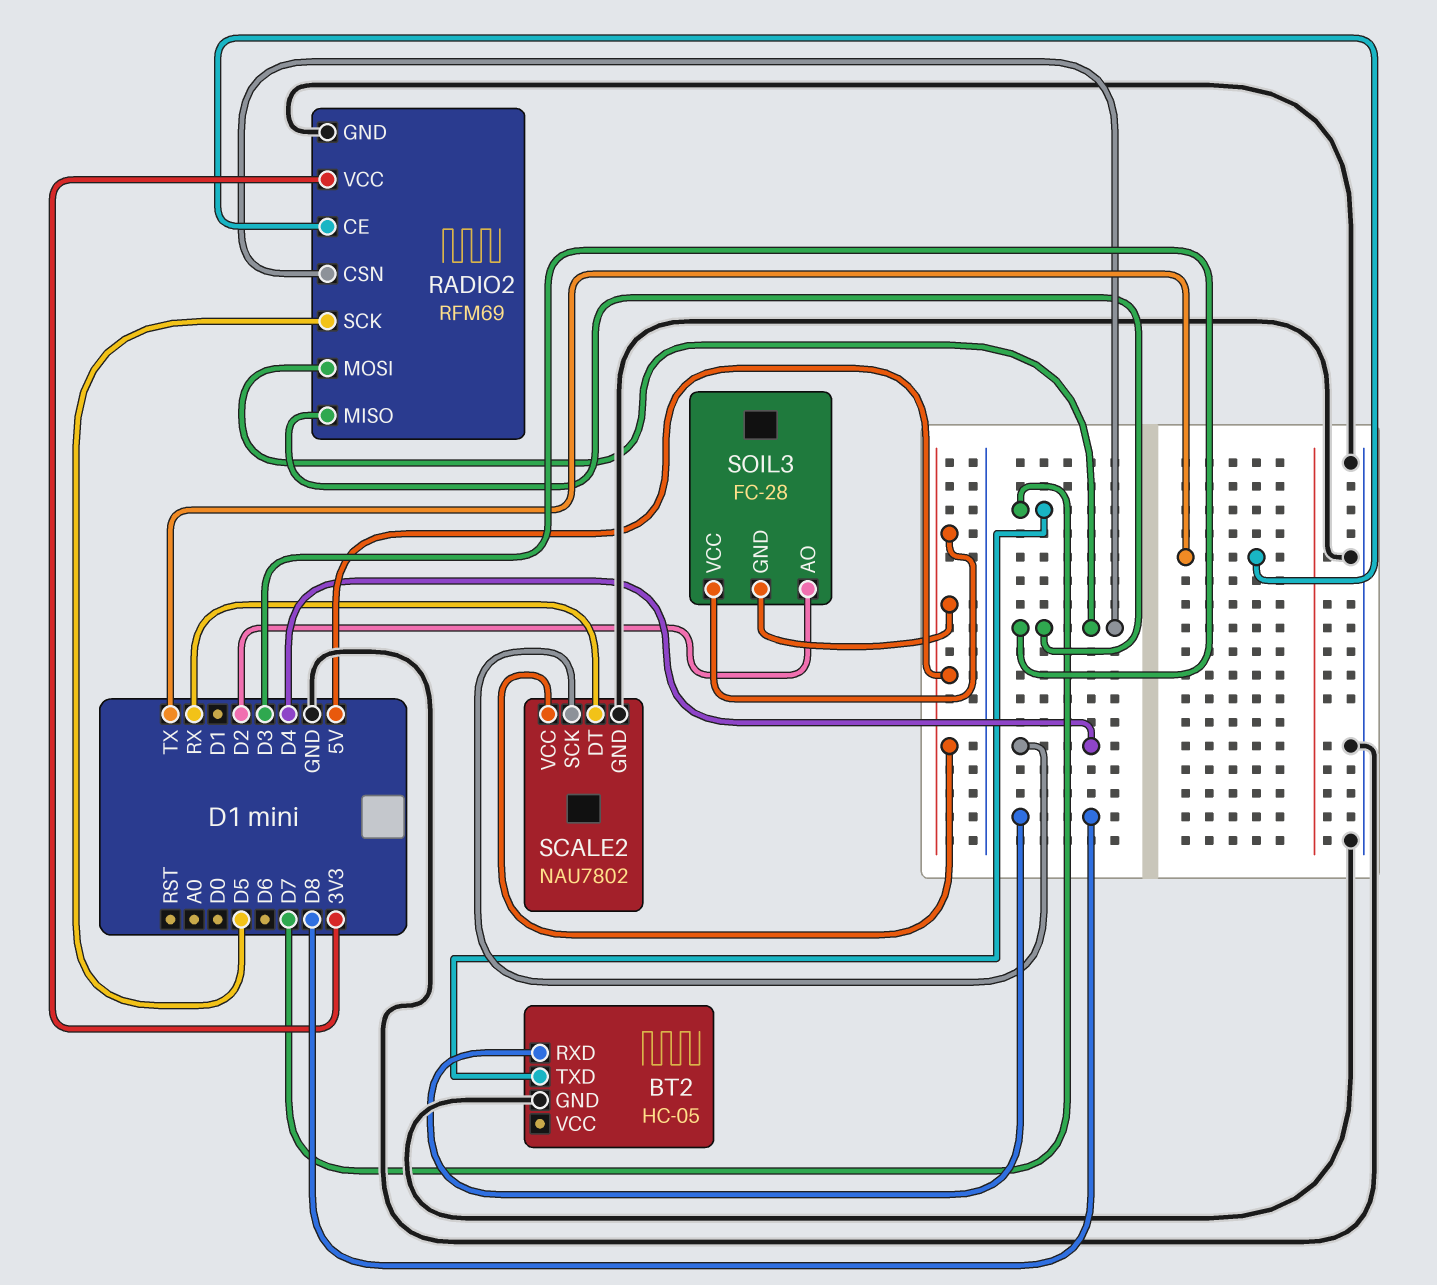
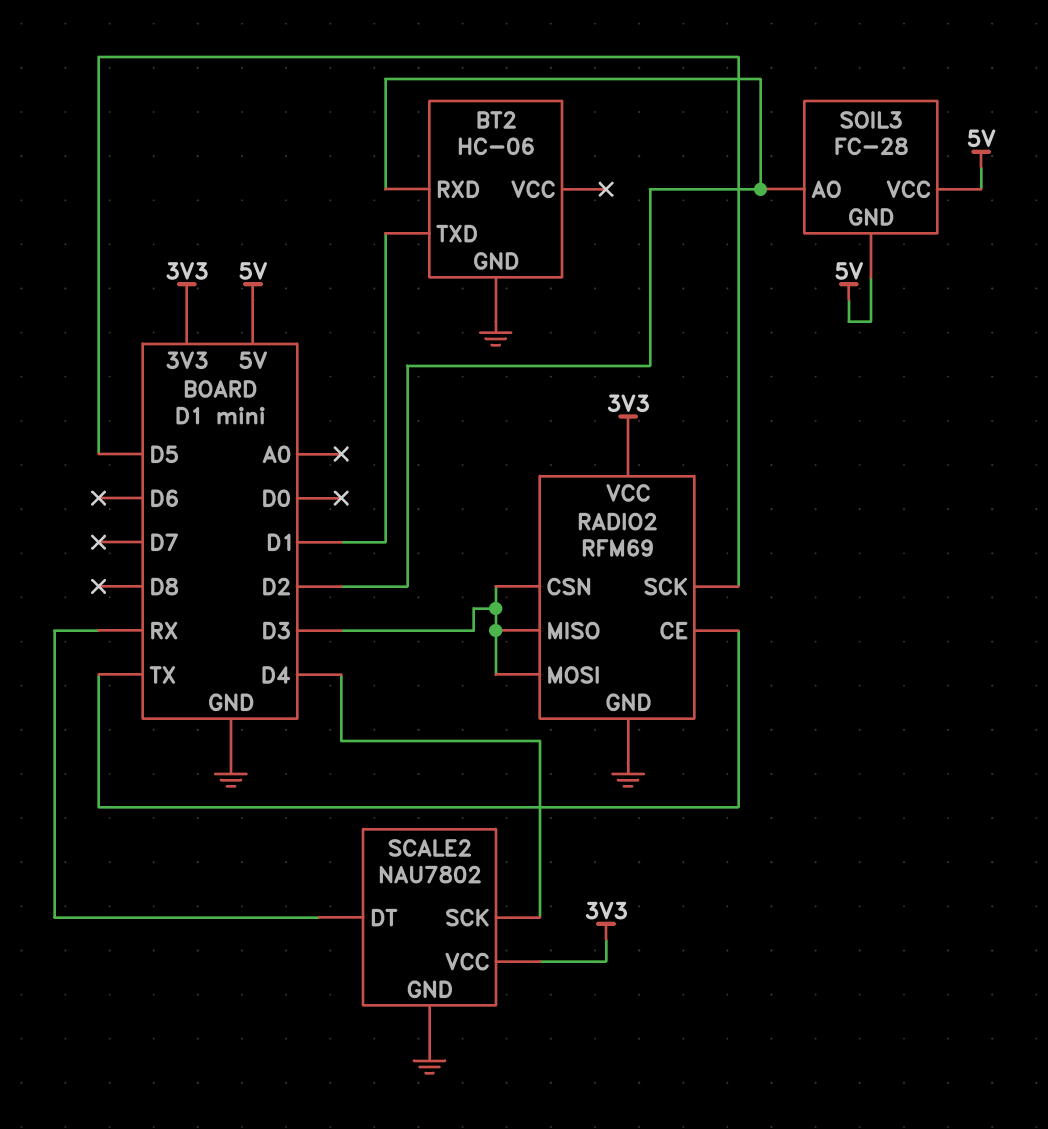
BT2: HC-05 -> HC-06
BT2 pin RXD: D8 -> D2
BT2 pin TXD: D7 -> D1
SCALE2 pin VCC: 5V -> 3V3

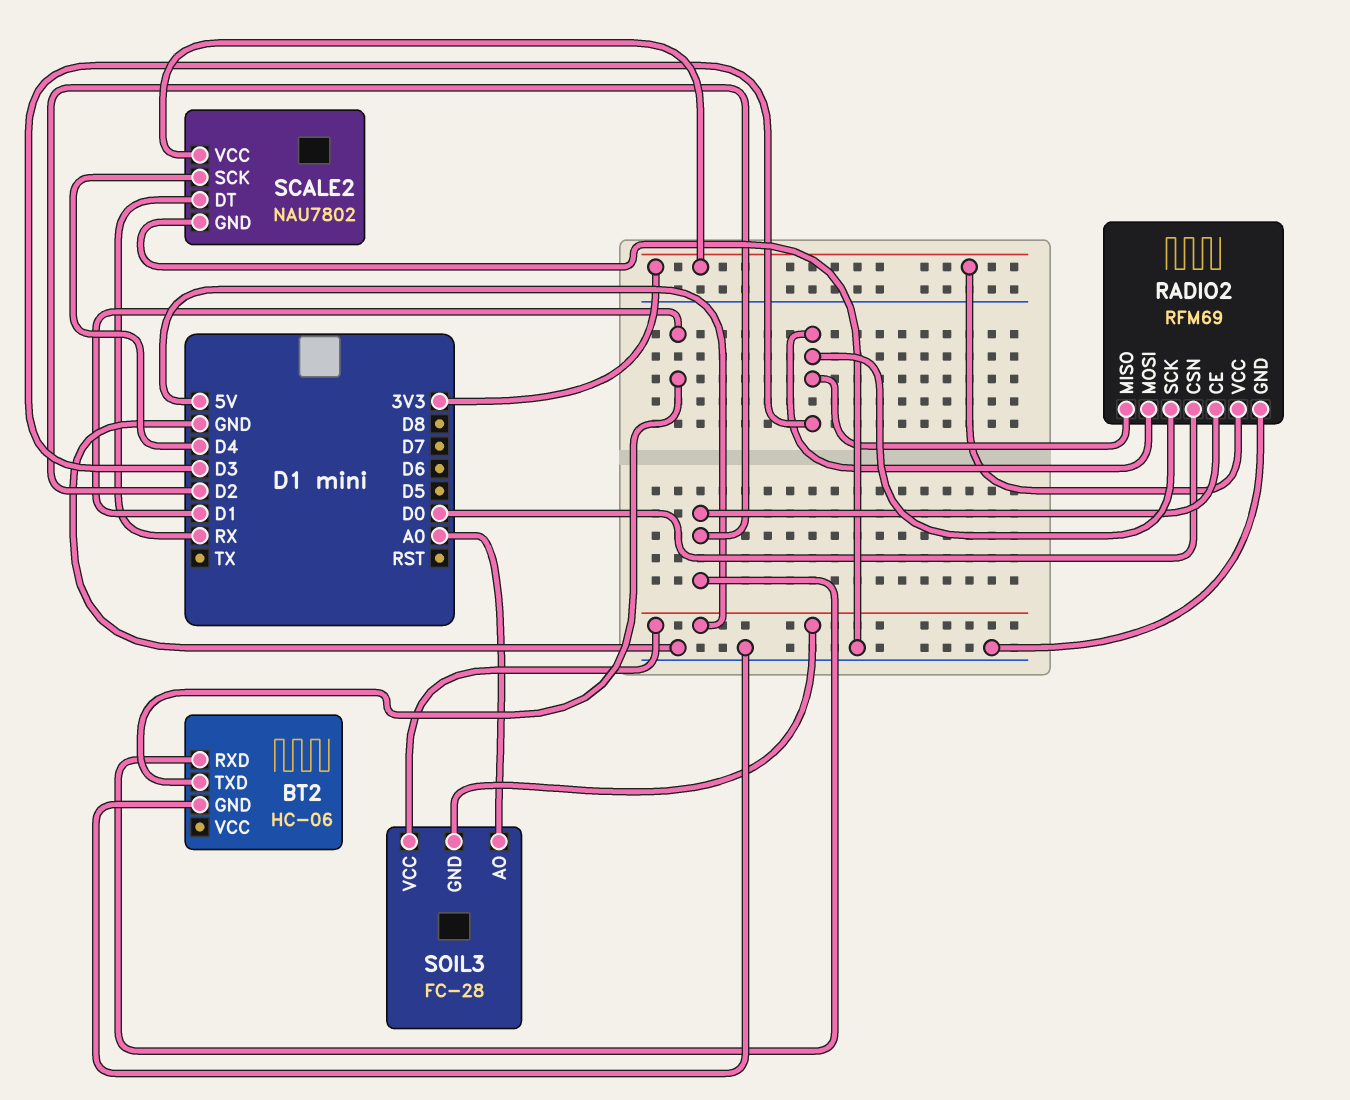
RADIO2 pin CE: TX -> D2
RADIO2 pin CSN: D3 -> D0
RADIO2 pin SCK: D5 -> D3
SOIL3 pin AO: D2 -> A0

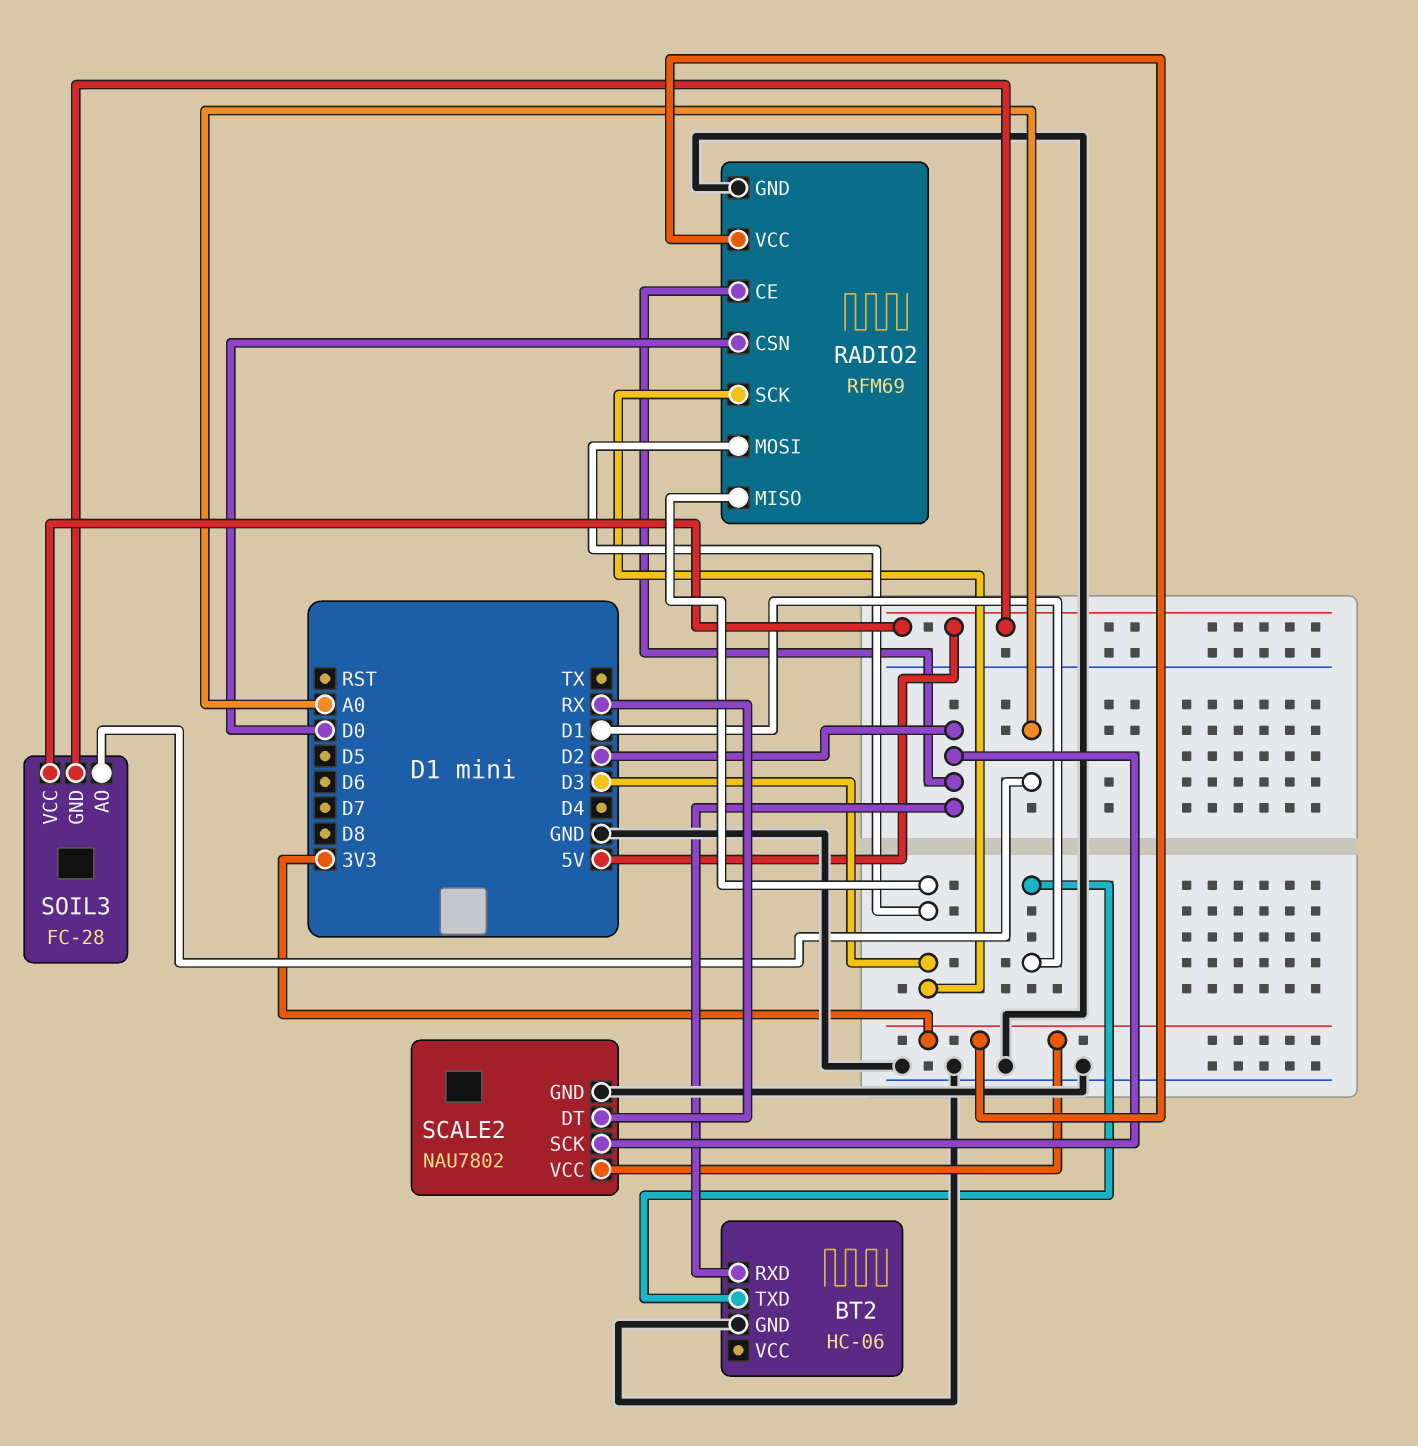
SCALE2 pin SCK: D4 -> D2

